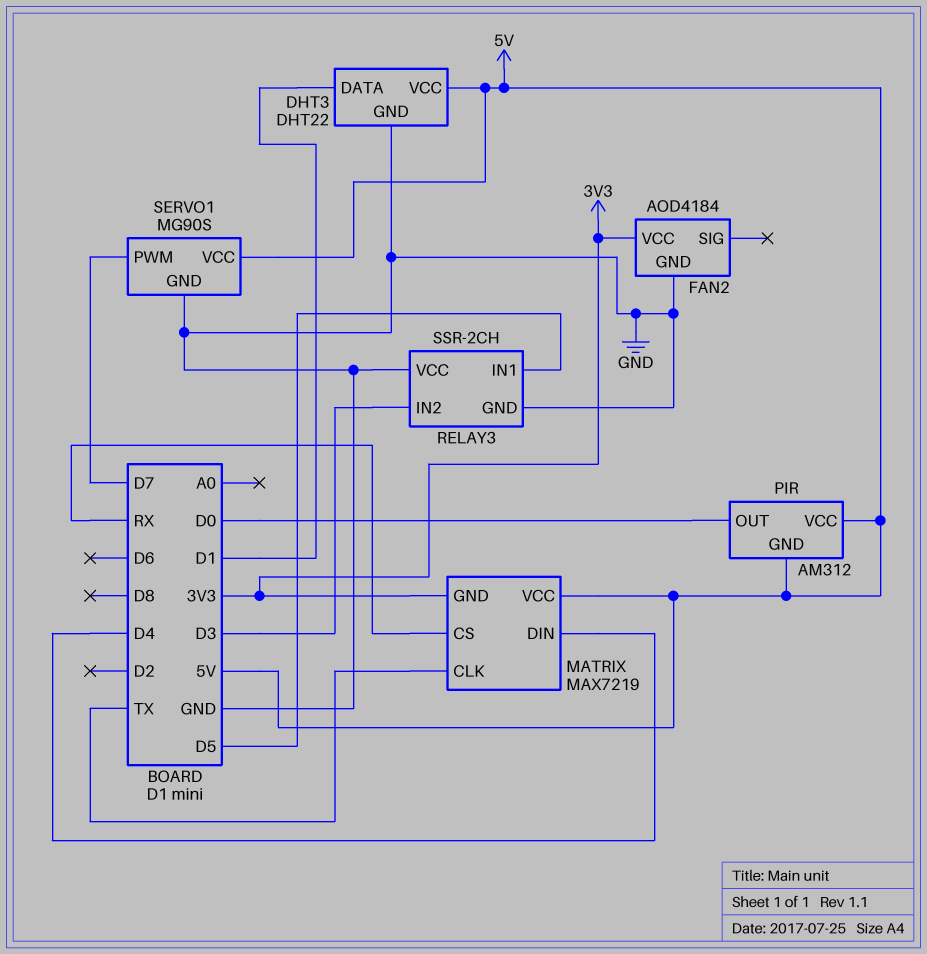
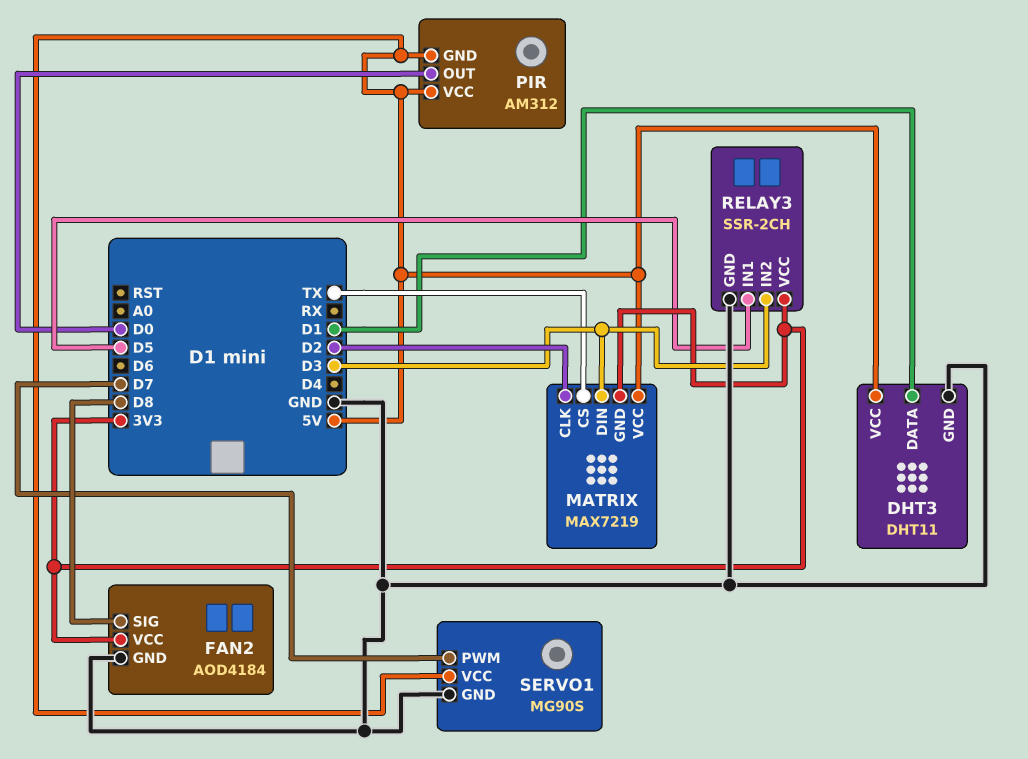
DHT3: DHT22 -> DHT11
FAN2 pin SIG: none -> D8
MATRIX pin CLK: TX -> D2
MATRIX pin CS: RX -> TX
MATRIX pin DIN: D4 -> D3
RELAY3 pin VCC: GND -> 3V3

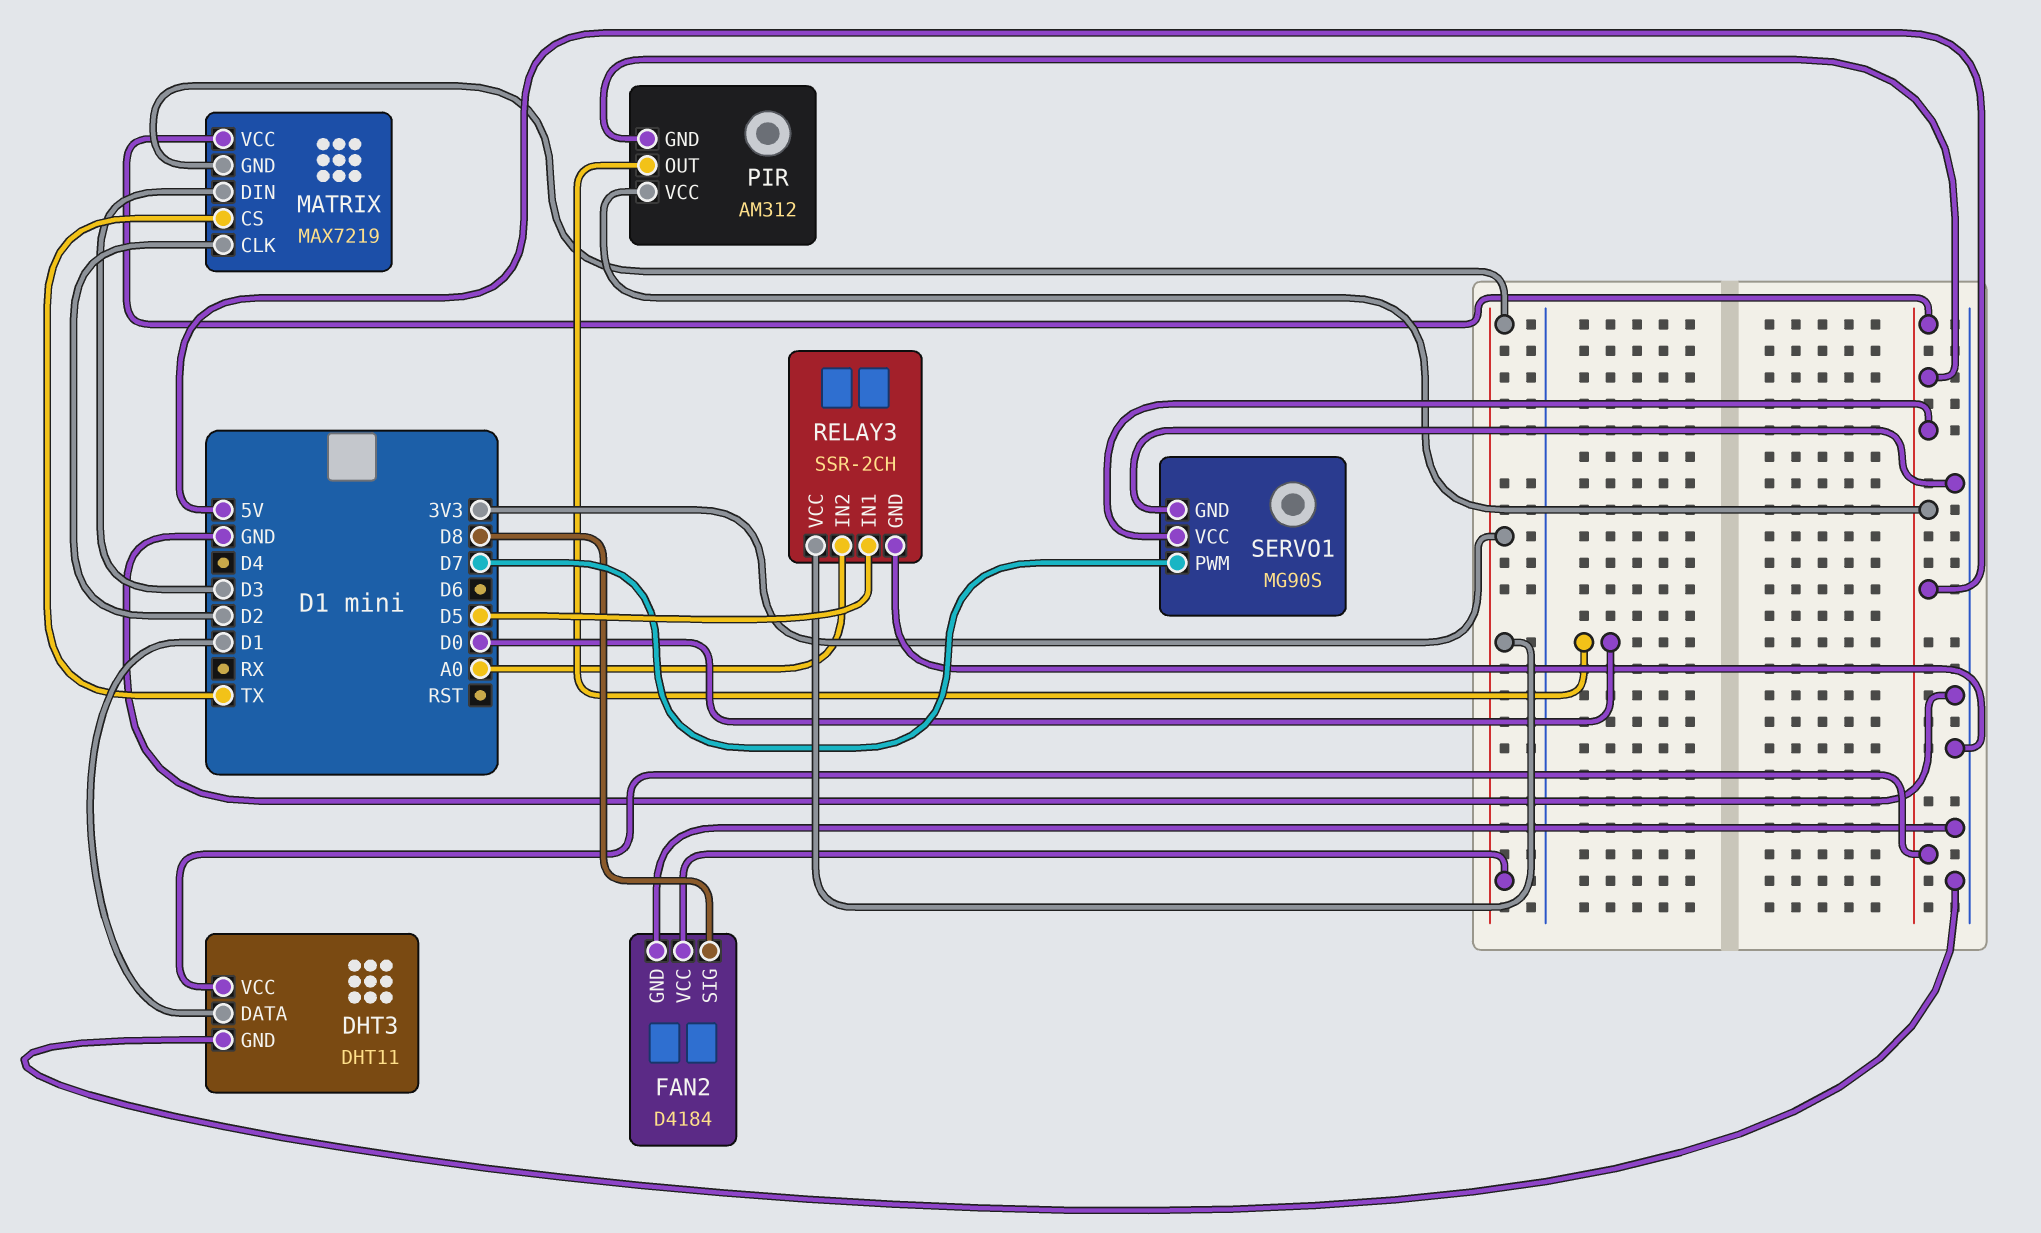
FAN2: AOD4184 -> D4184
RELAY3 pin IN2: D3 -> A0

